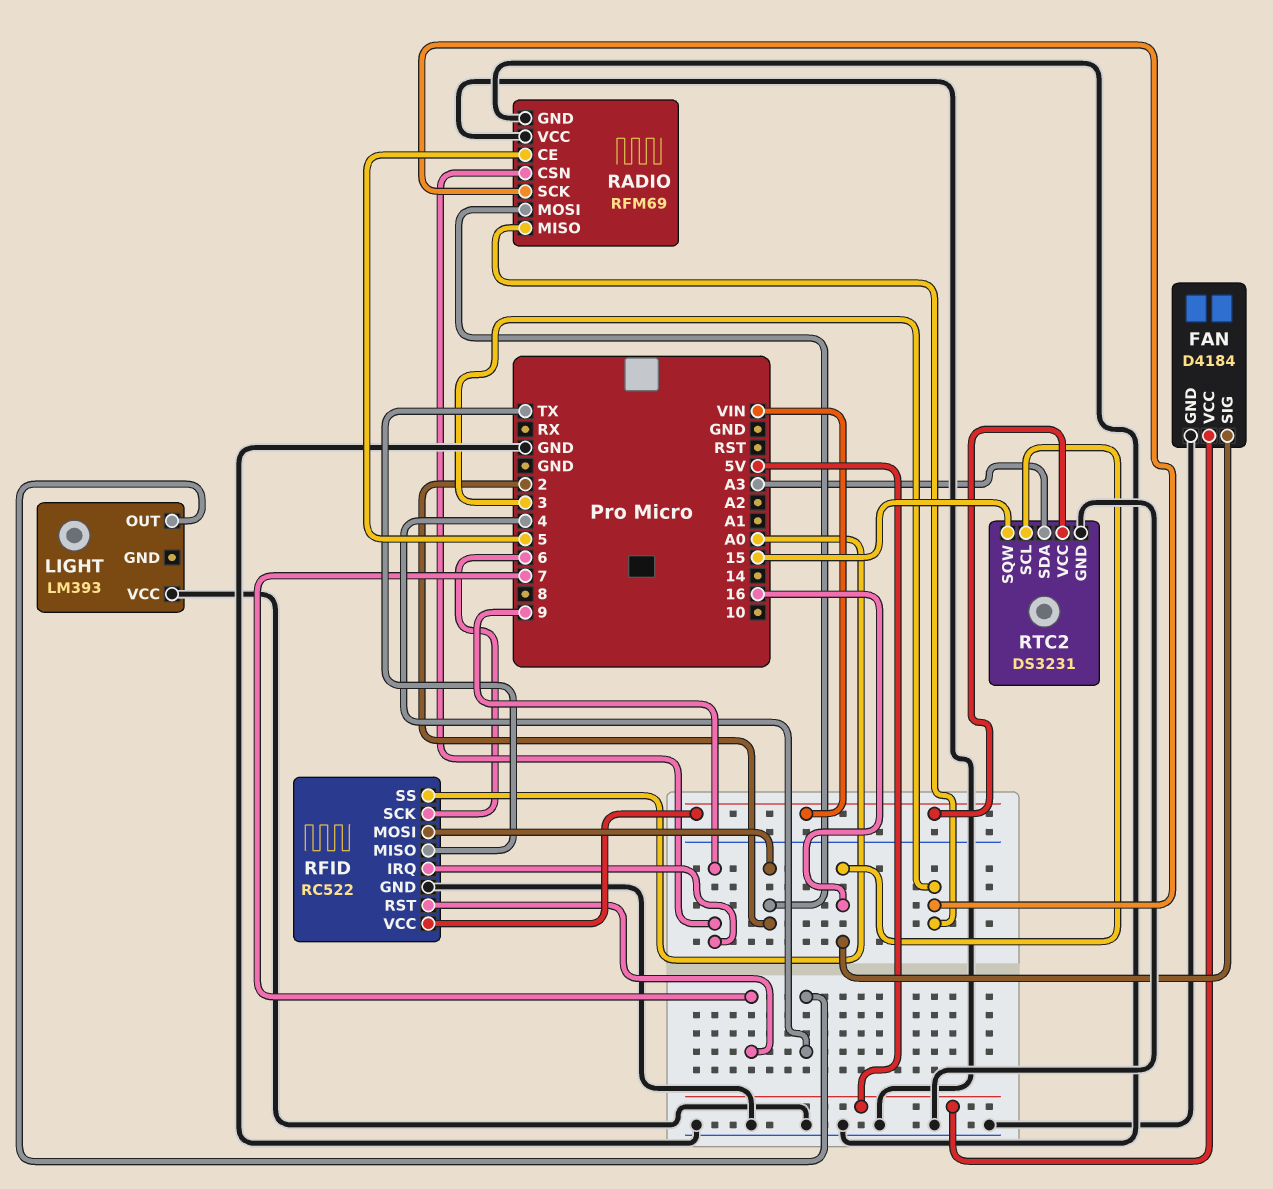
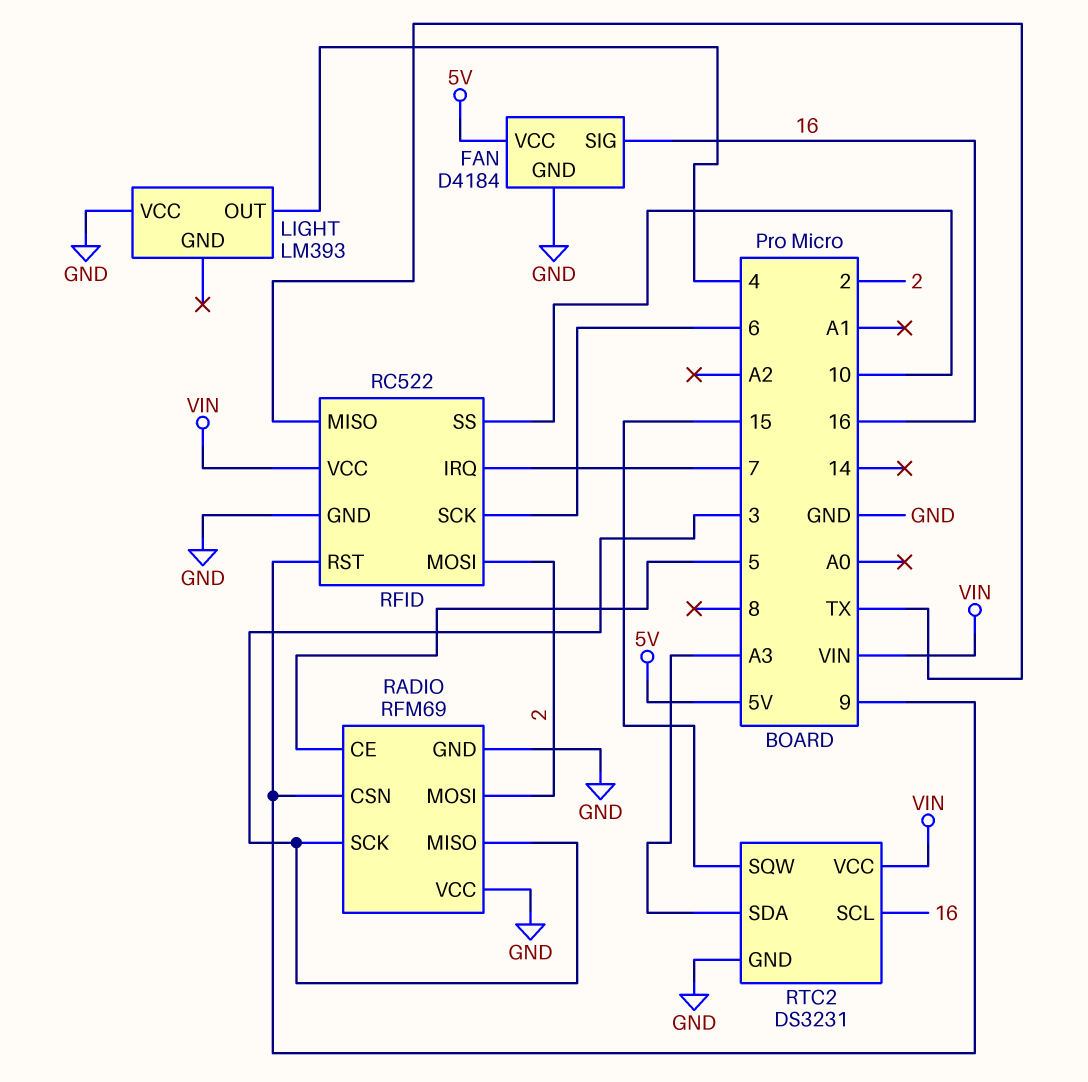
RFID pin IRQ: 9 -> 7
RFID pin RST: 7 -> 9
RFID pin SS: A0 -> 10

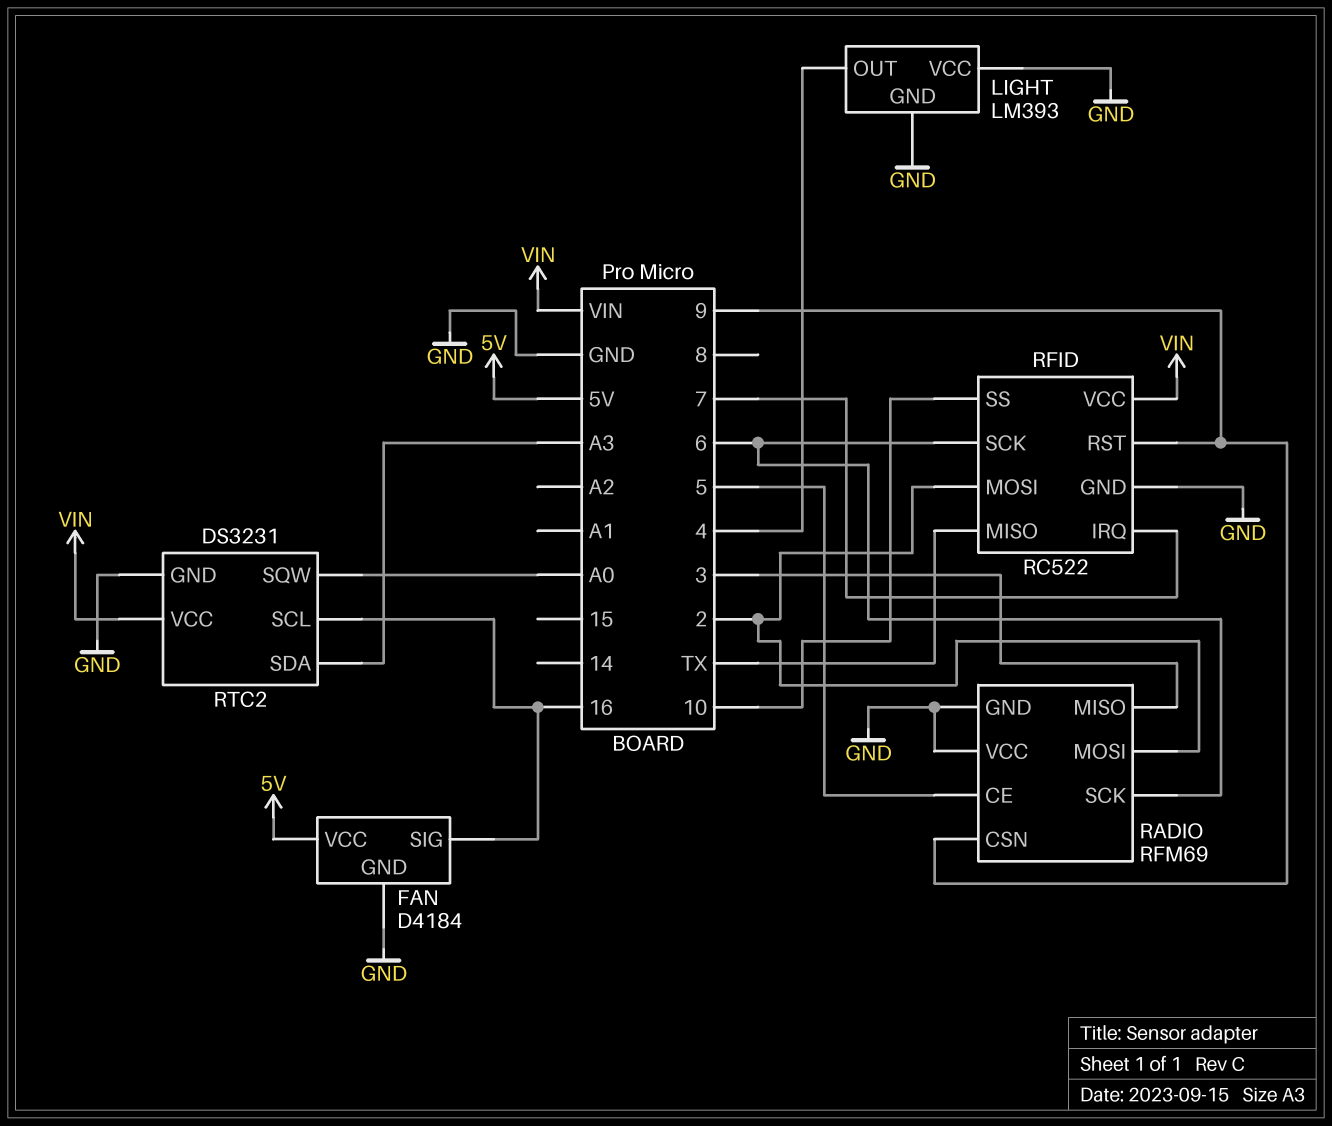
LIGHT pin GND: none -> GND
RADIO pin SCK: 3 -> 6
RTC2 pin SQW: 15 -> A0

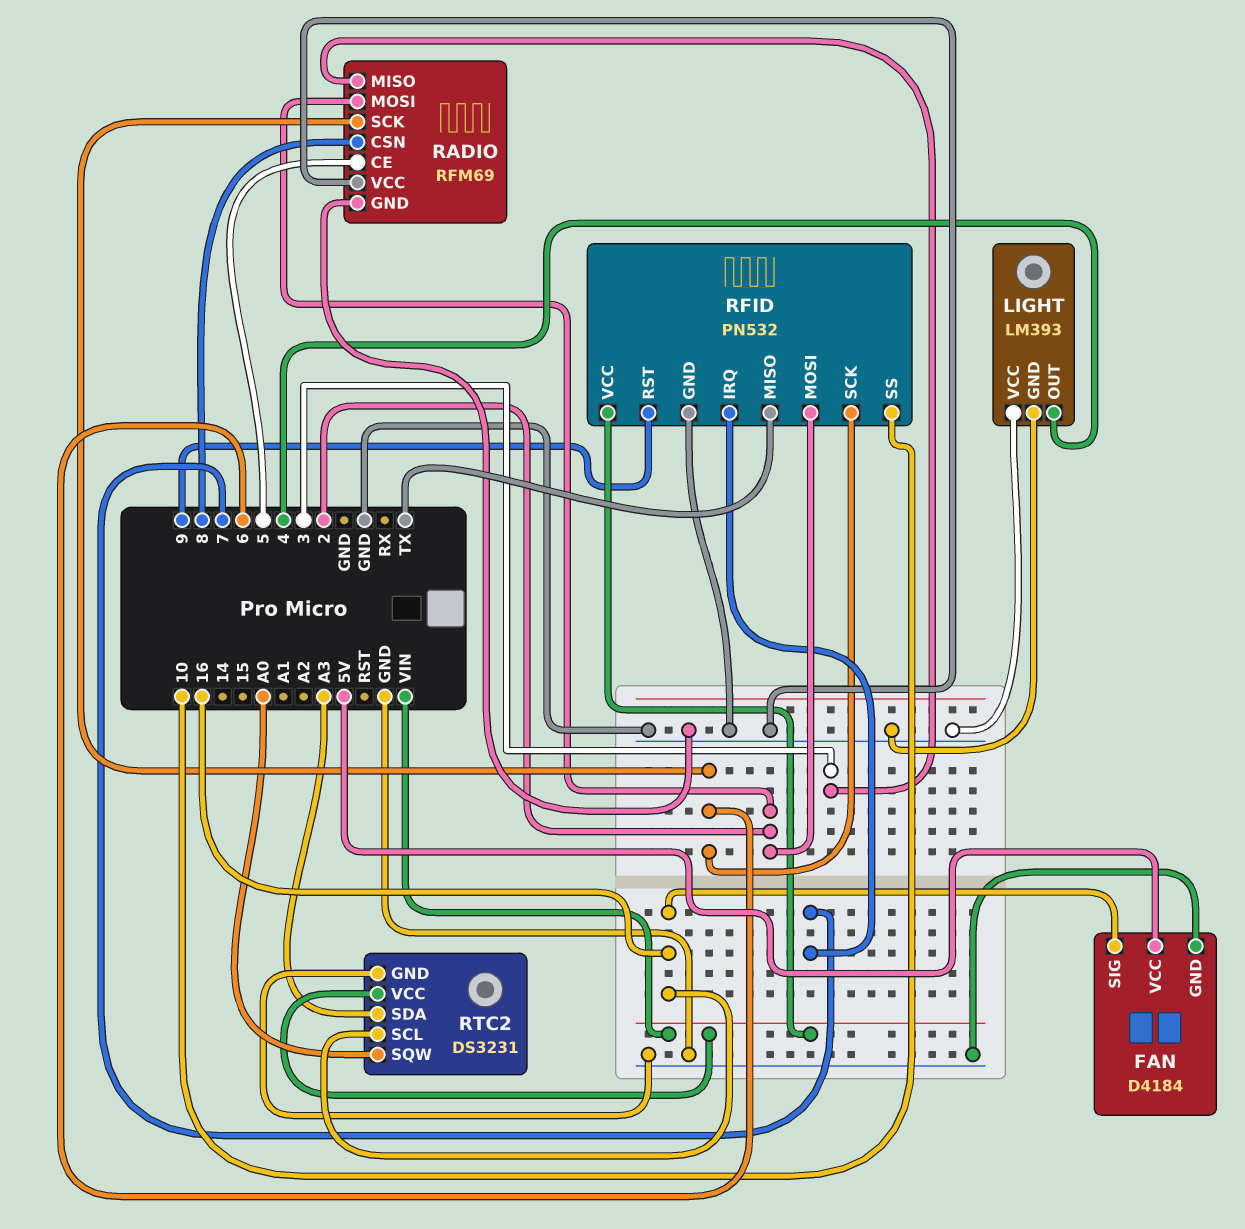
RADIO pin CSN: 9 -> 8
RFID: RC522 -> PN532

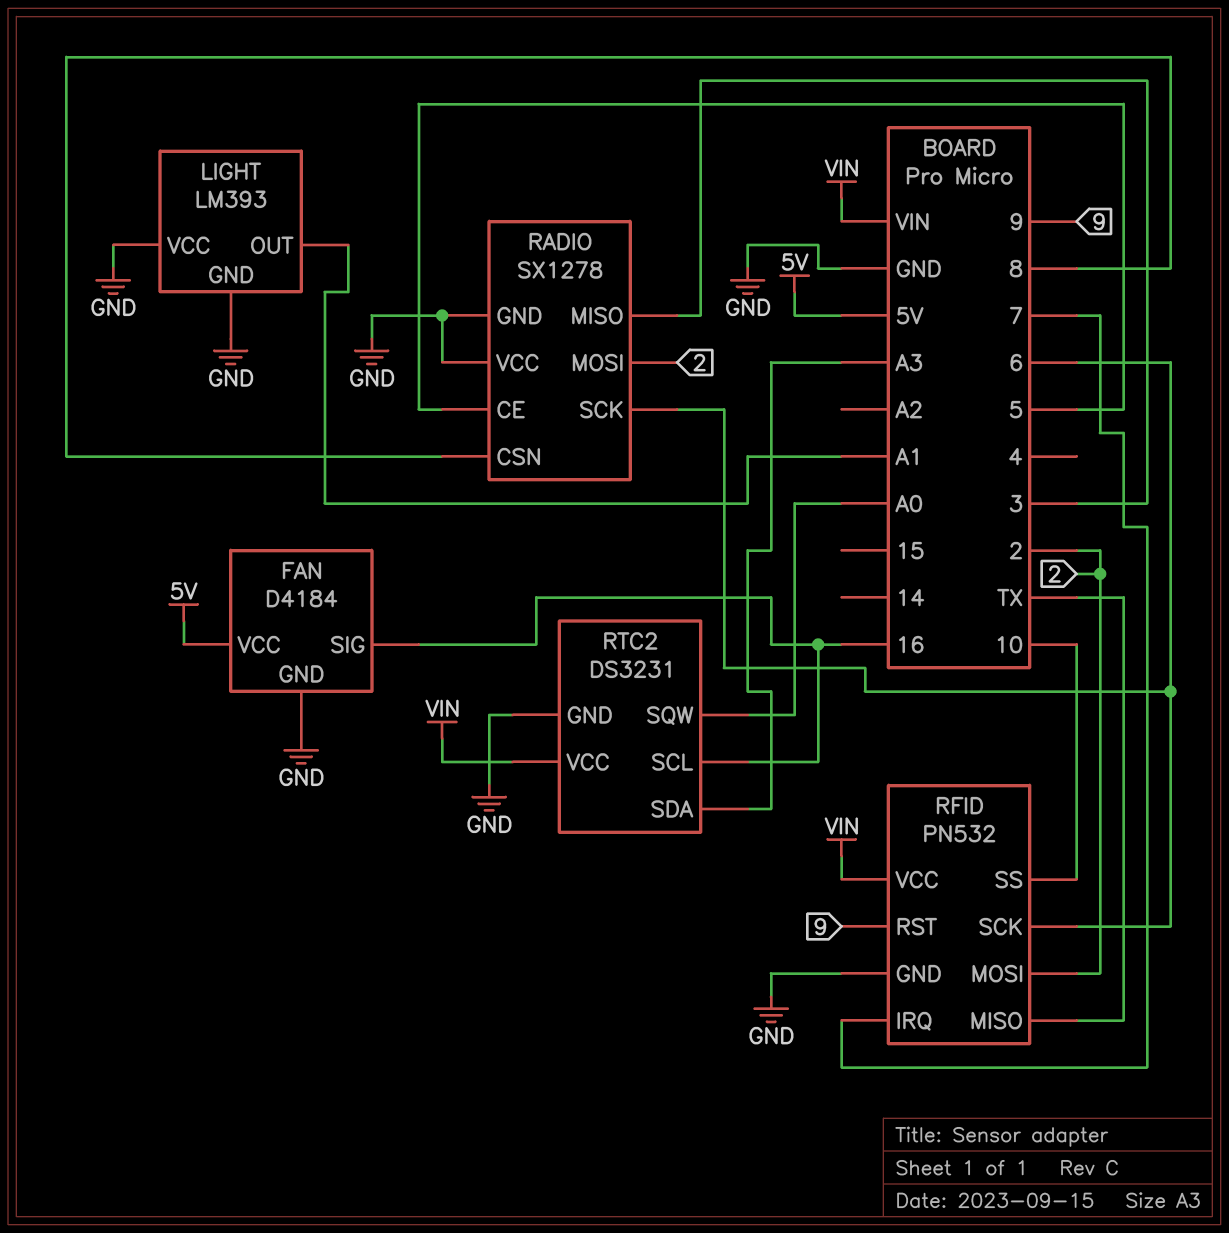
LIGHT pin OUT: 4 -> A1
RADIO: RFM69 -> SX1278

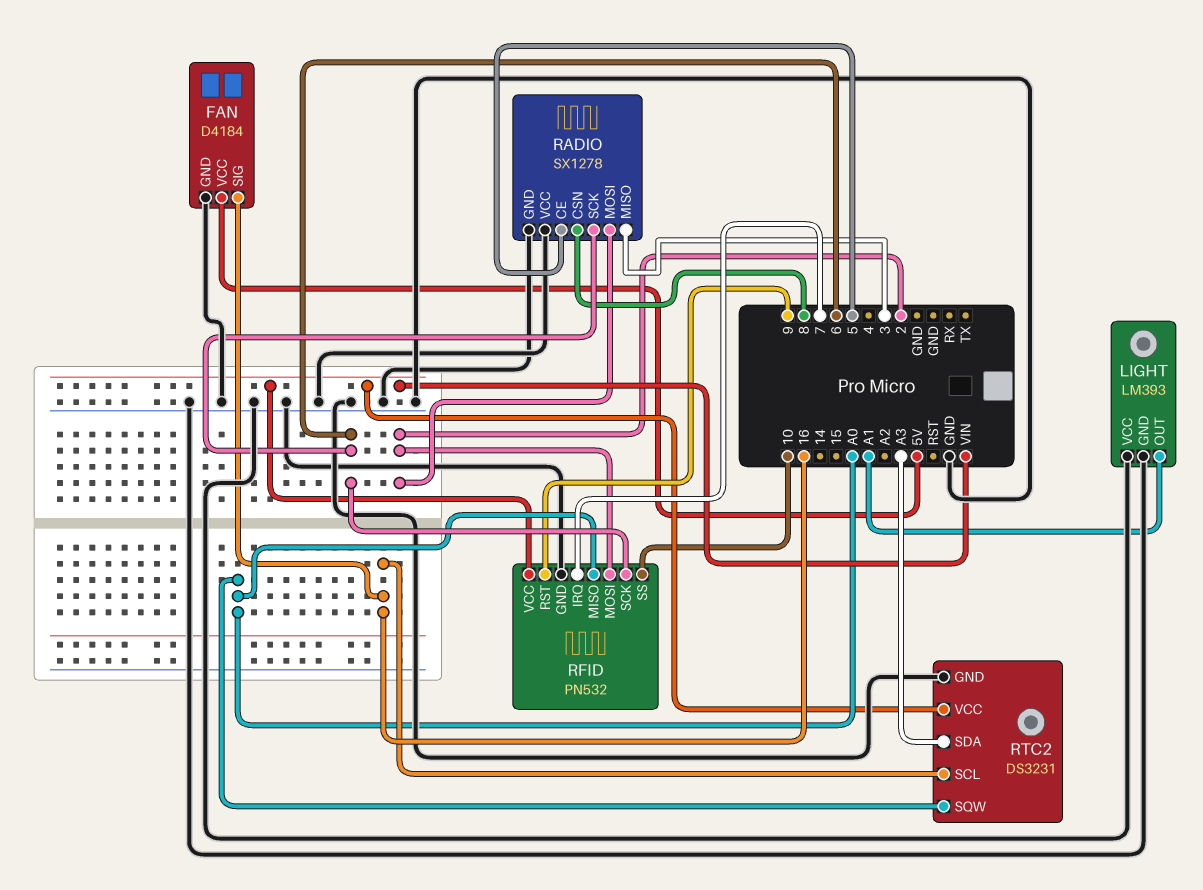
RFID pin MISO: TX -> A0

